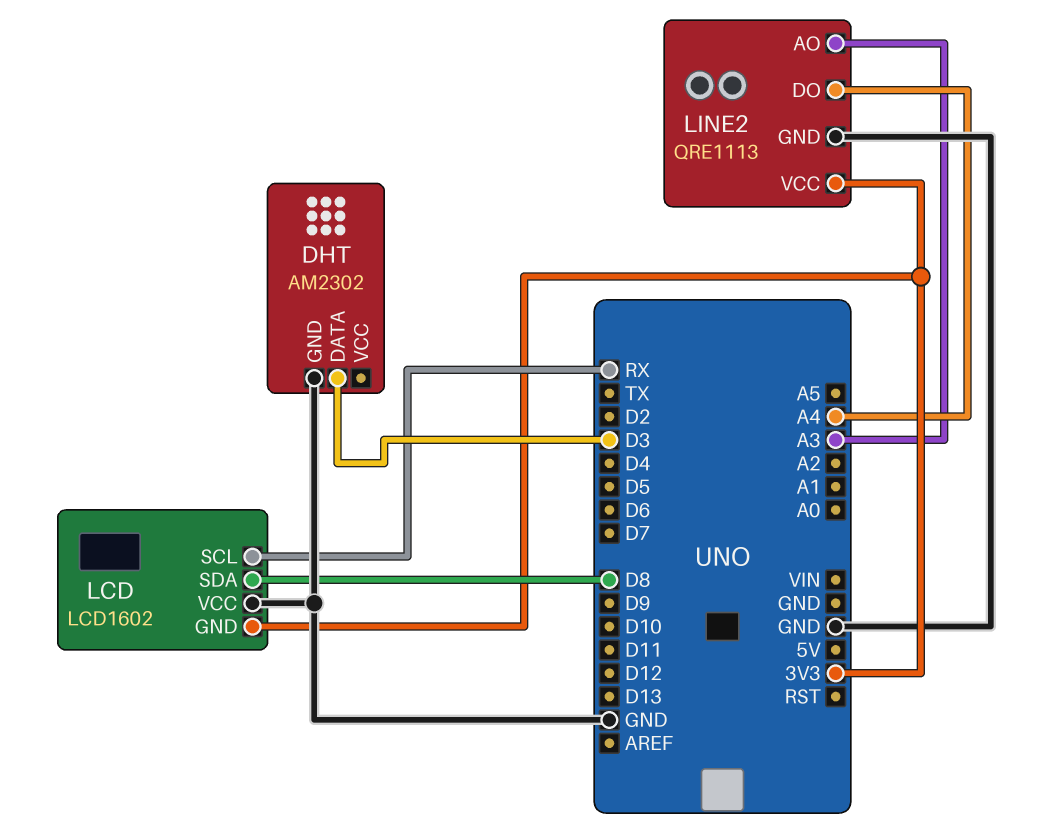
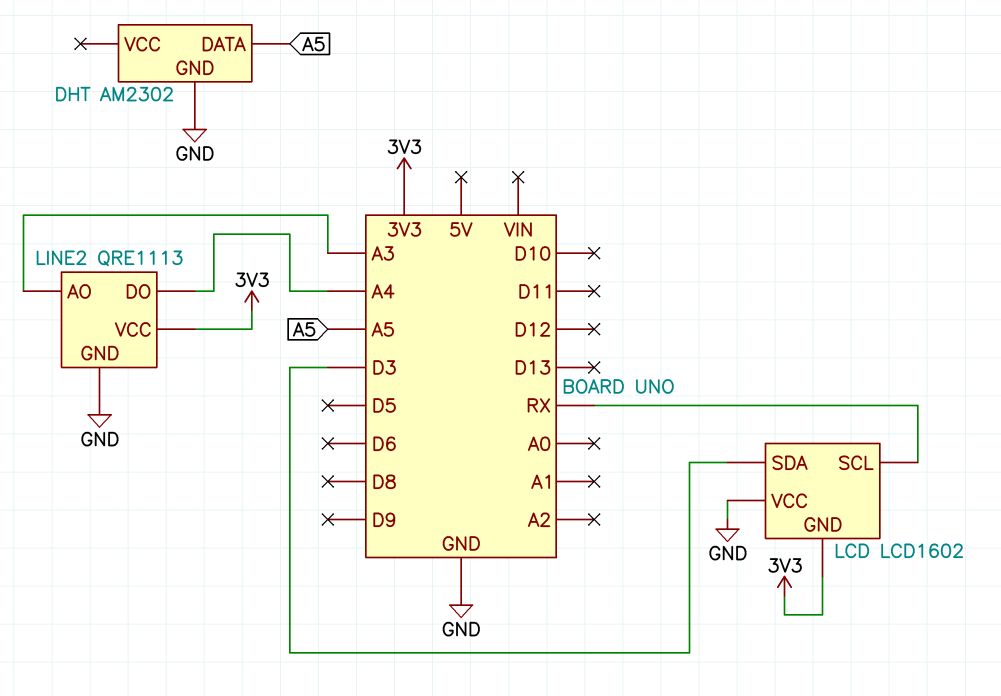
DHT pin DATA: D3 -> A5
LCD pin SDA: D8 -> D3

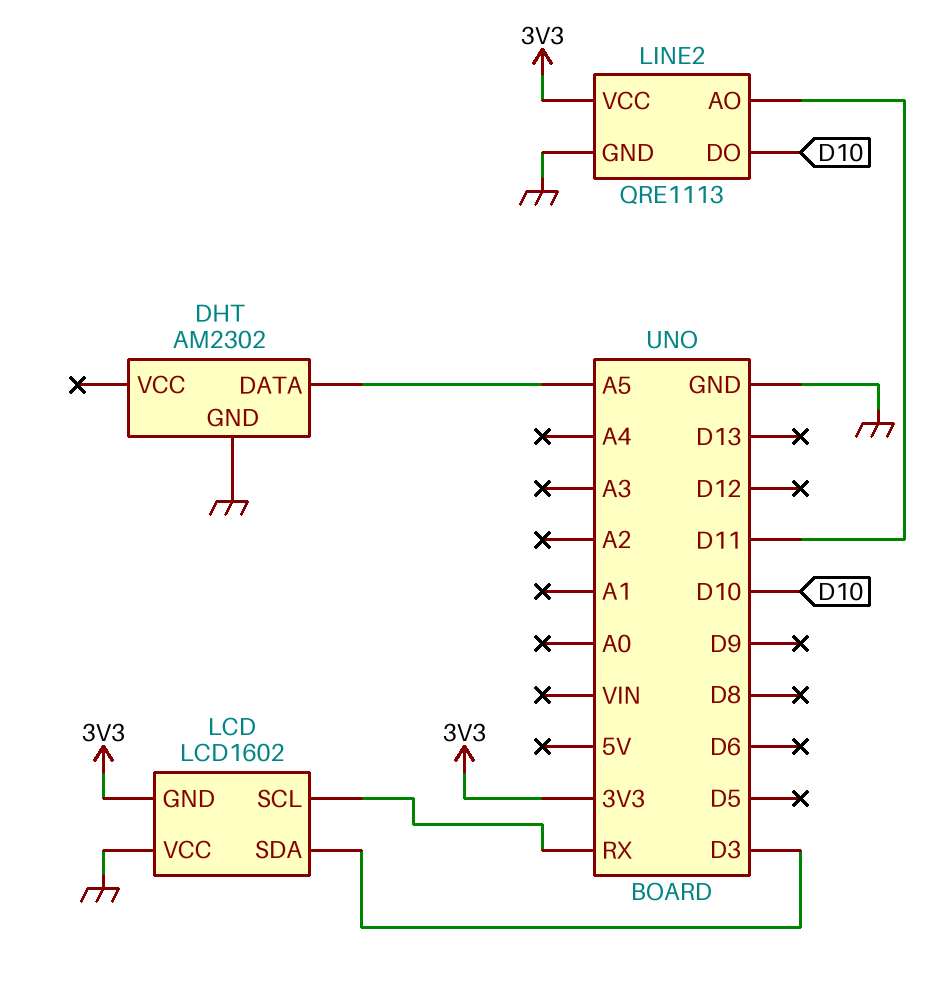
LINE2 pin AO: A3 -> D11
LINE2 pin DO: A4 -> D10

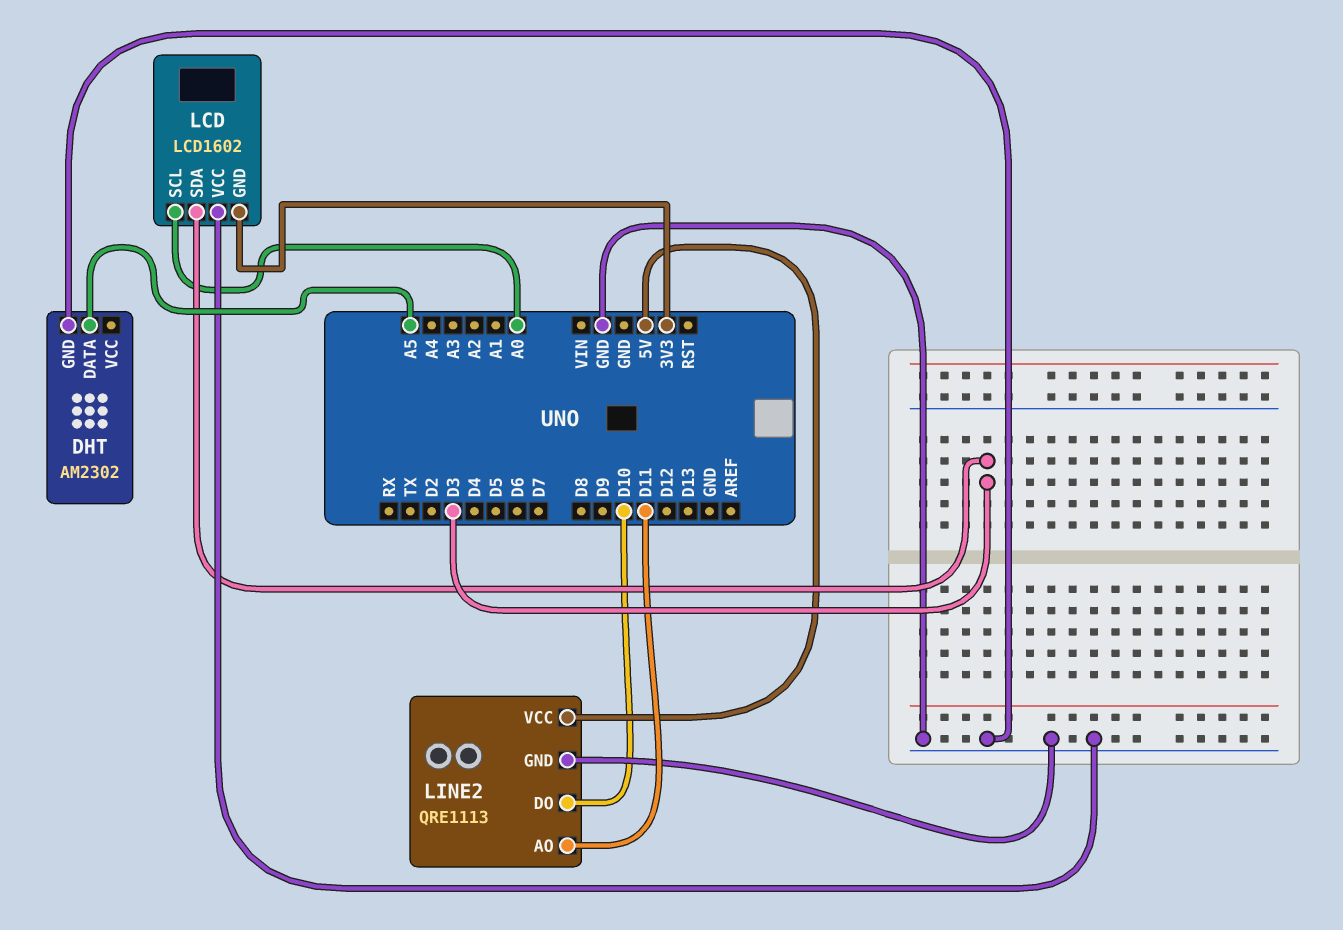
LCD pin SCL: RX -> A0
LINE2 pin VCC: 3V3 -> 5V

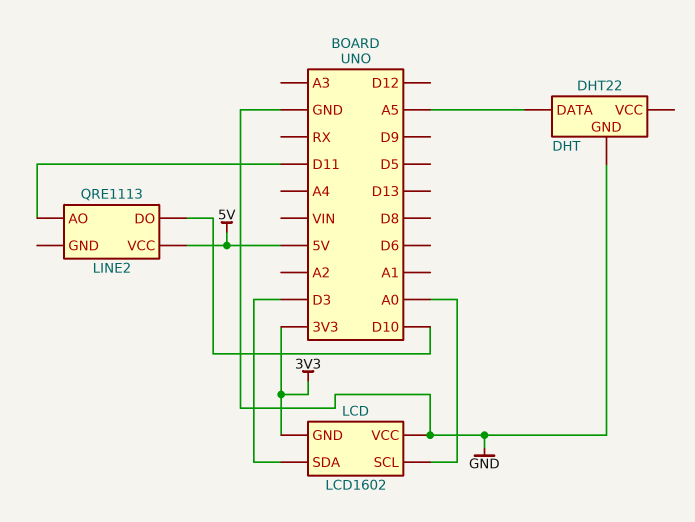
DHT: AM2302 -> DHT22
LINE2 pin GND: GND -> none

